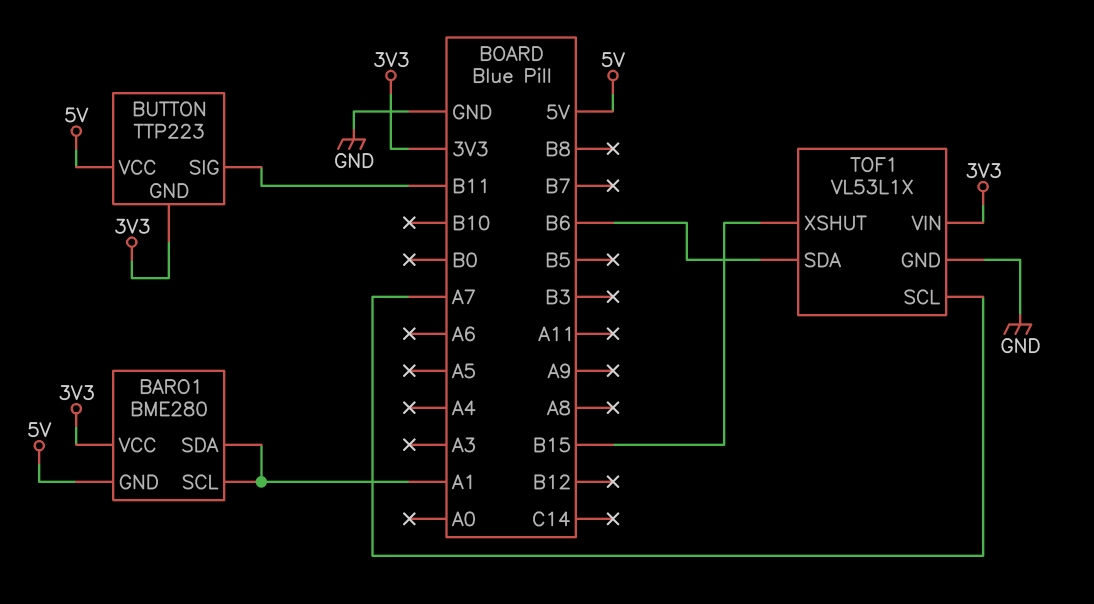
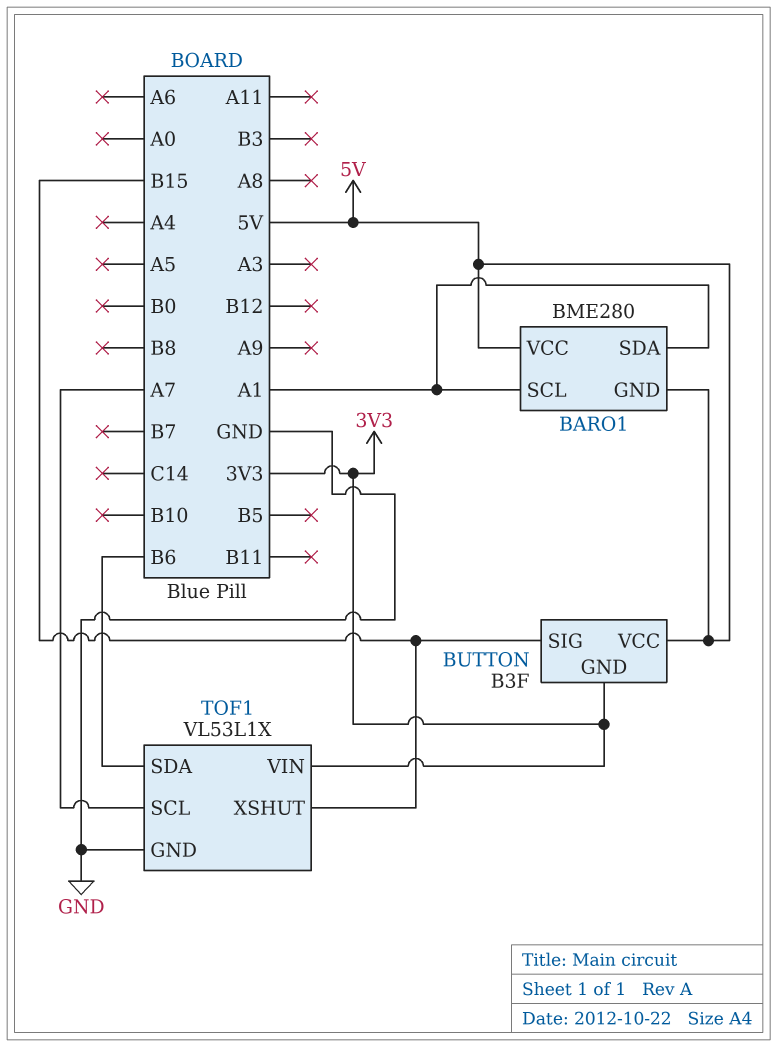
BARO1 pin VCC: 3V3 -> 5V
BUTTON: TTP223 -> B3F
BUTTON pin SIG: B11 -> B15

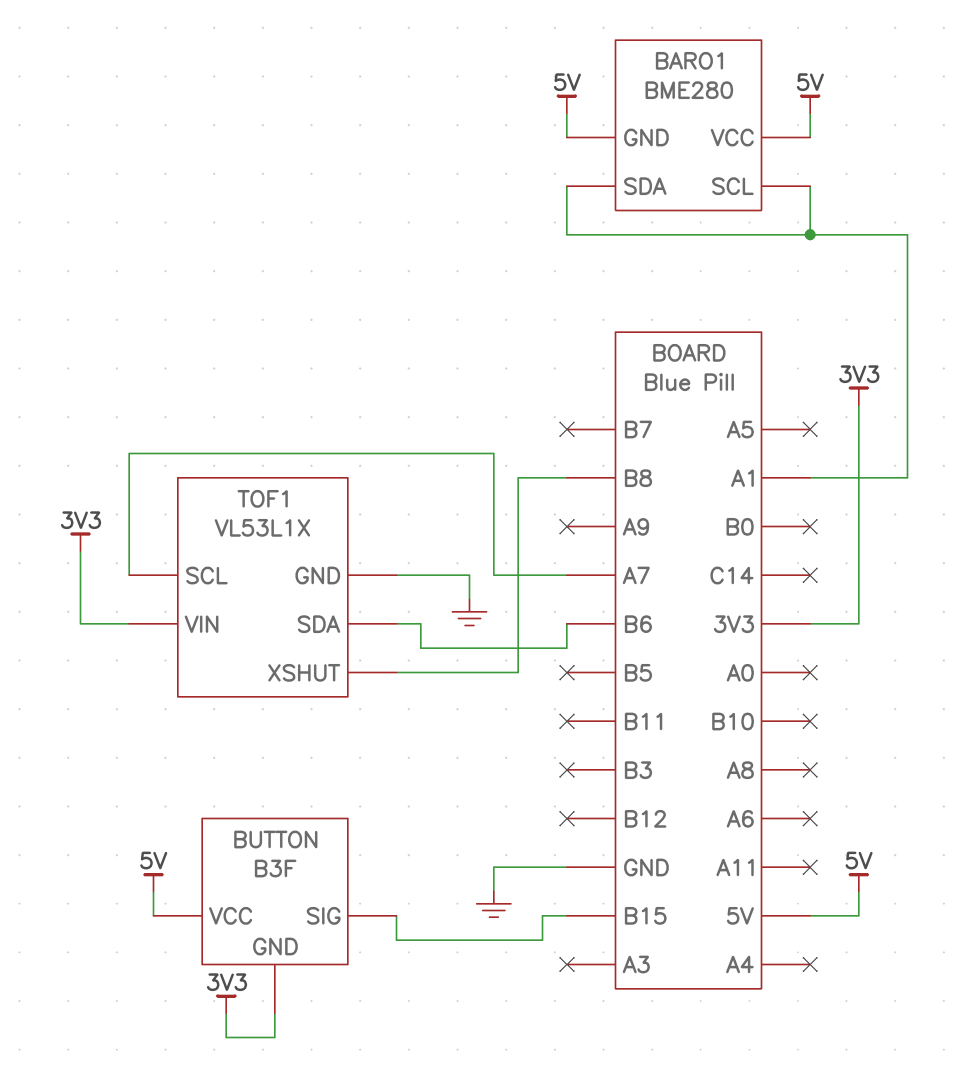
TOF1 pin XSHUT: B15 -> B8

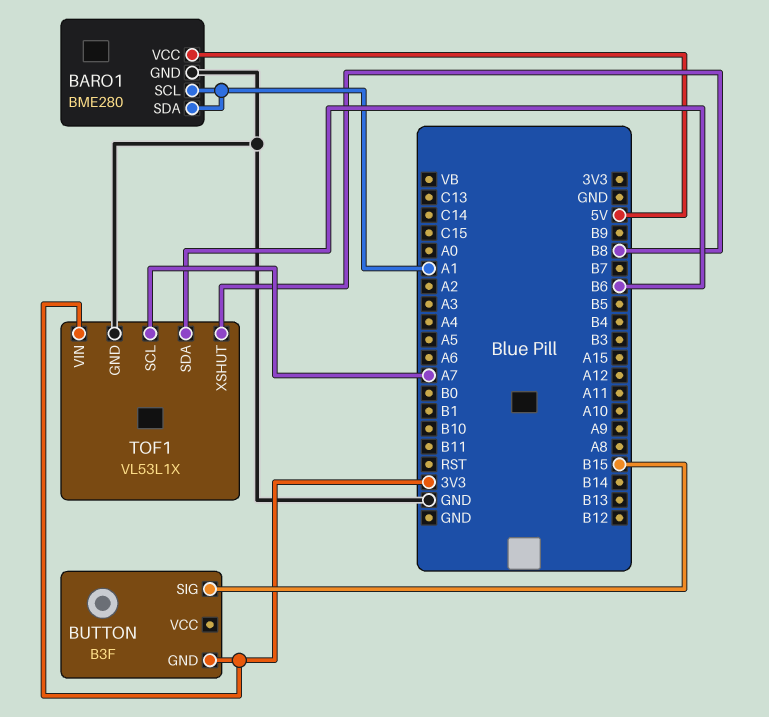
BARO1 pin GND: 5V -> GND
BUTTON pin VCC: 5V -> none

